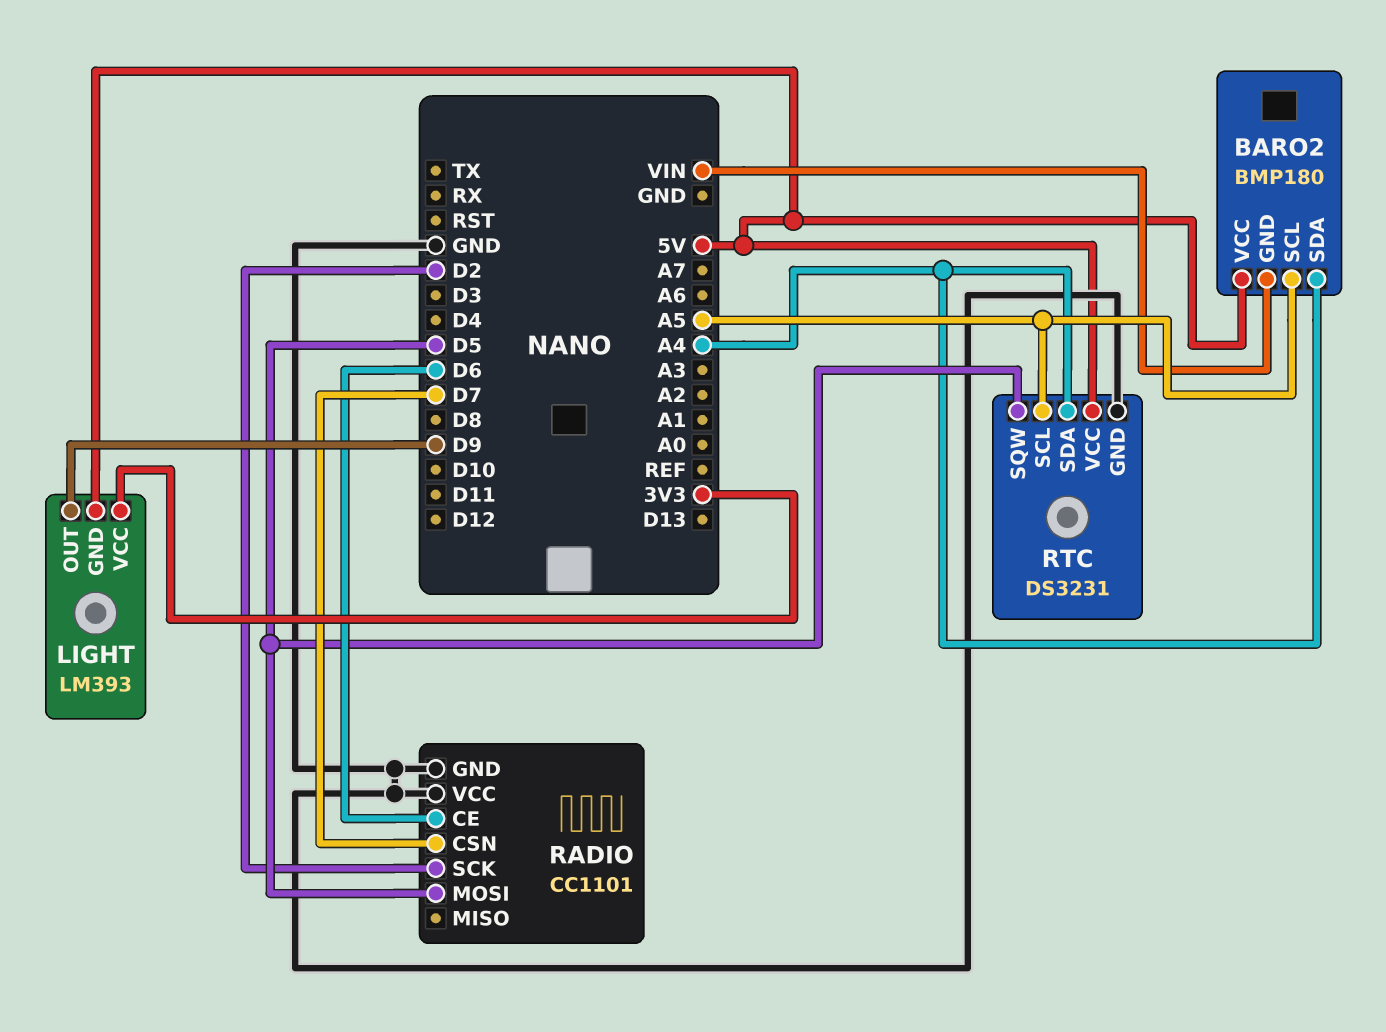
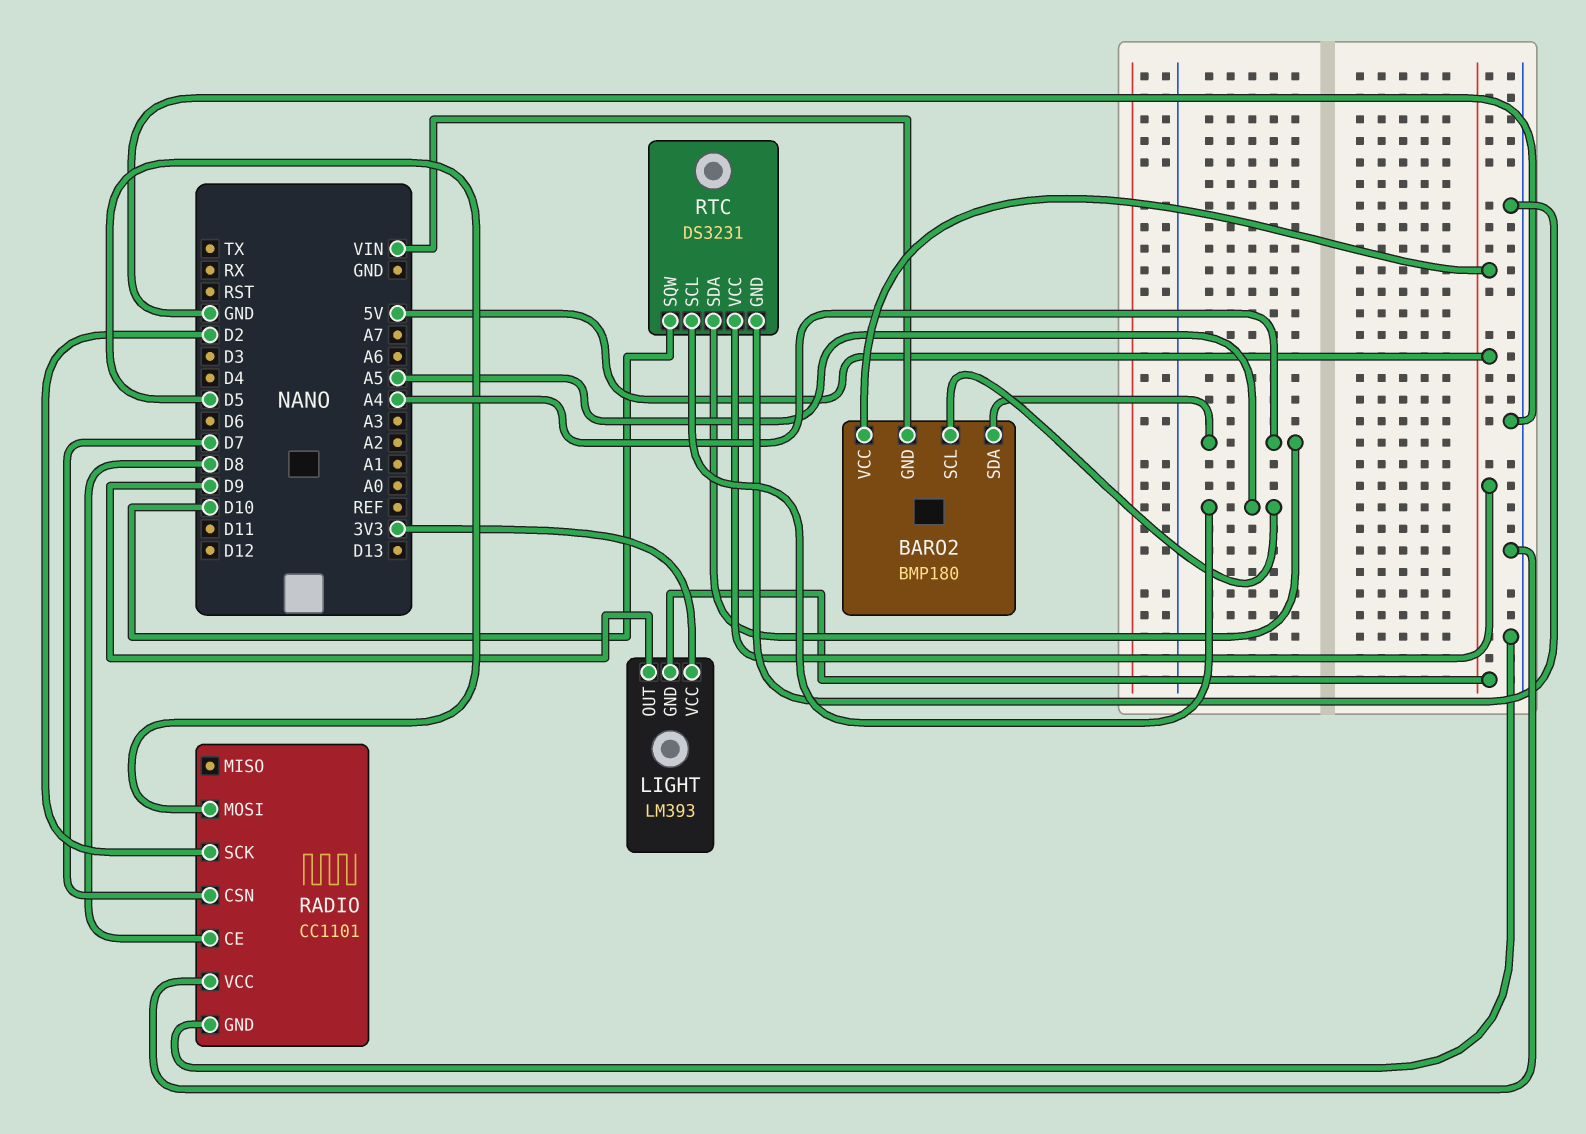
RADIO pin CE: D6 -> D8
RTC pin SQW: D5 -> D10

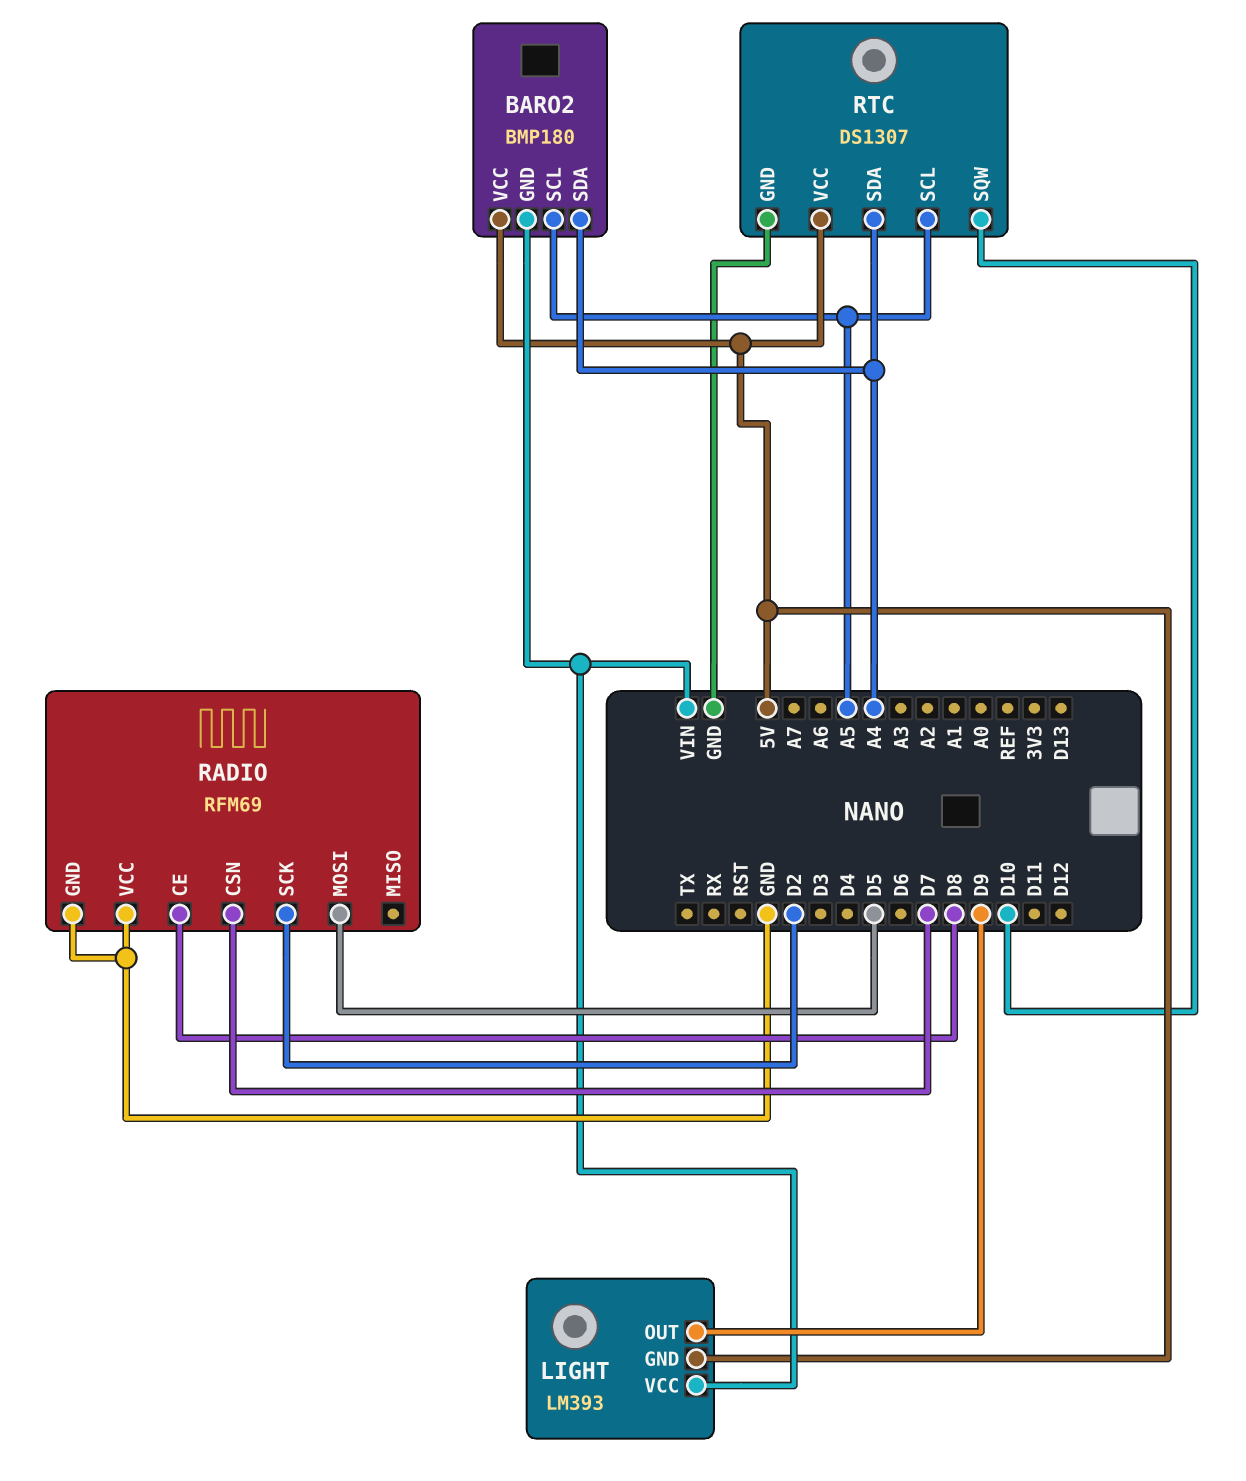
LIGHT pin VCC: 3V3 -> VIN
RADIO: CC1101 -> RFM69
RTC: DS3231 -> DS1307

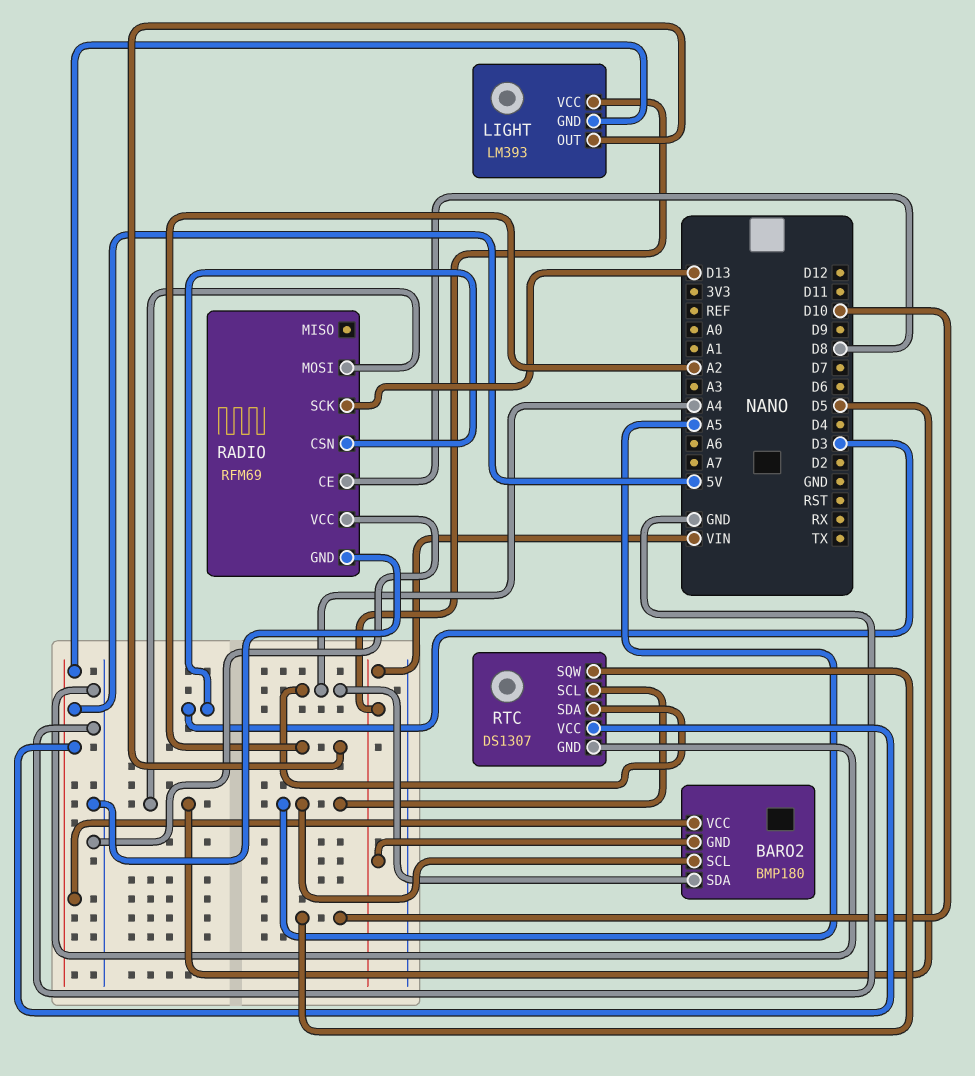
LIGHT pin OUT: D9 -> A2
RADIO pin CSN: D7 -> D3
RADIO pin SCK: D2 -> D13

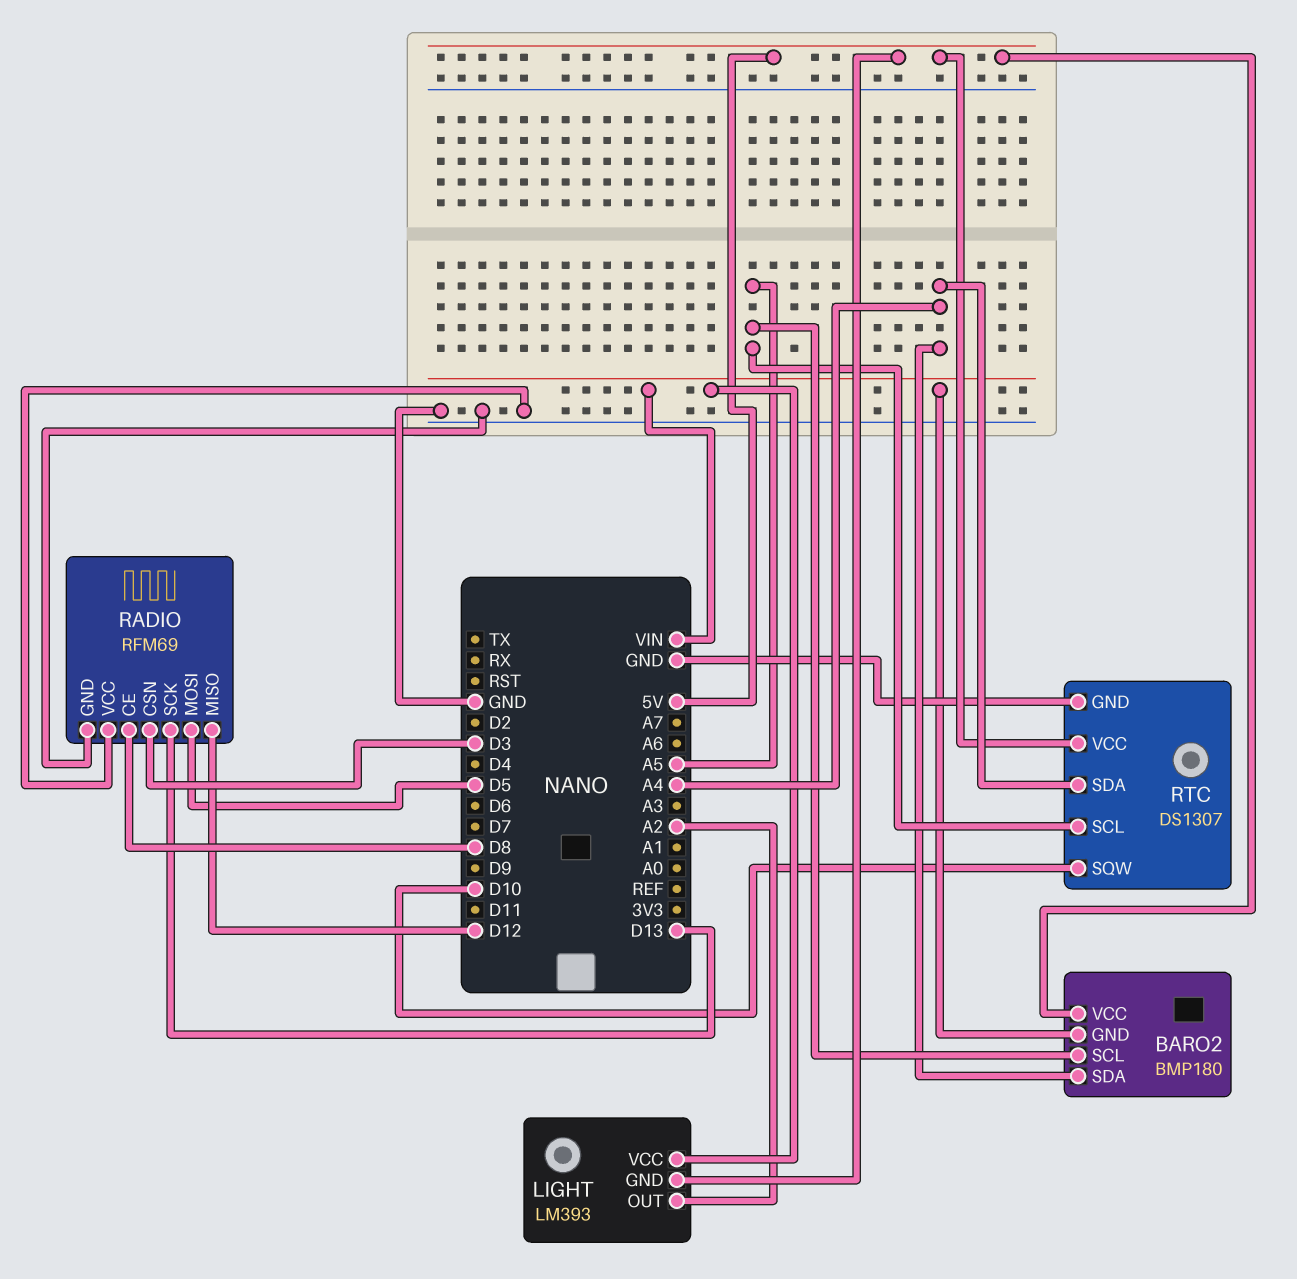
RADIO pin MISO: none -> D12

